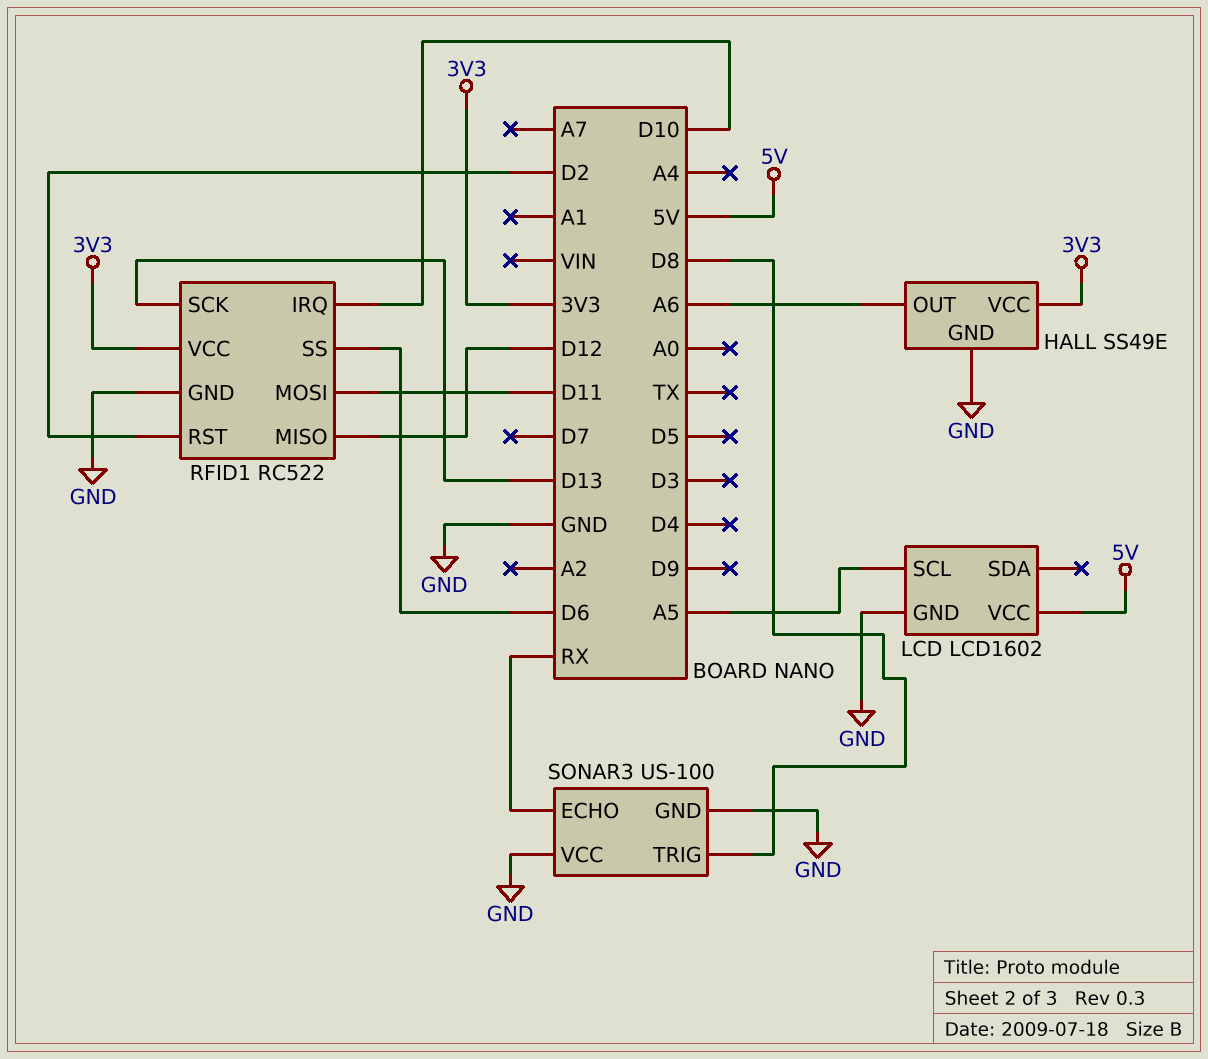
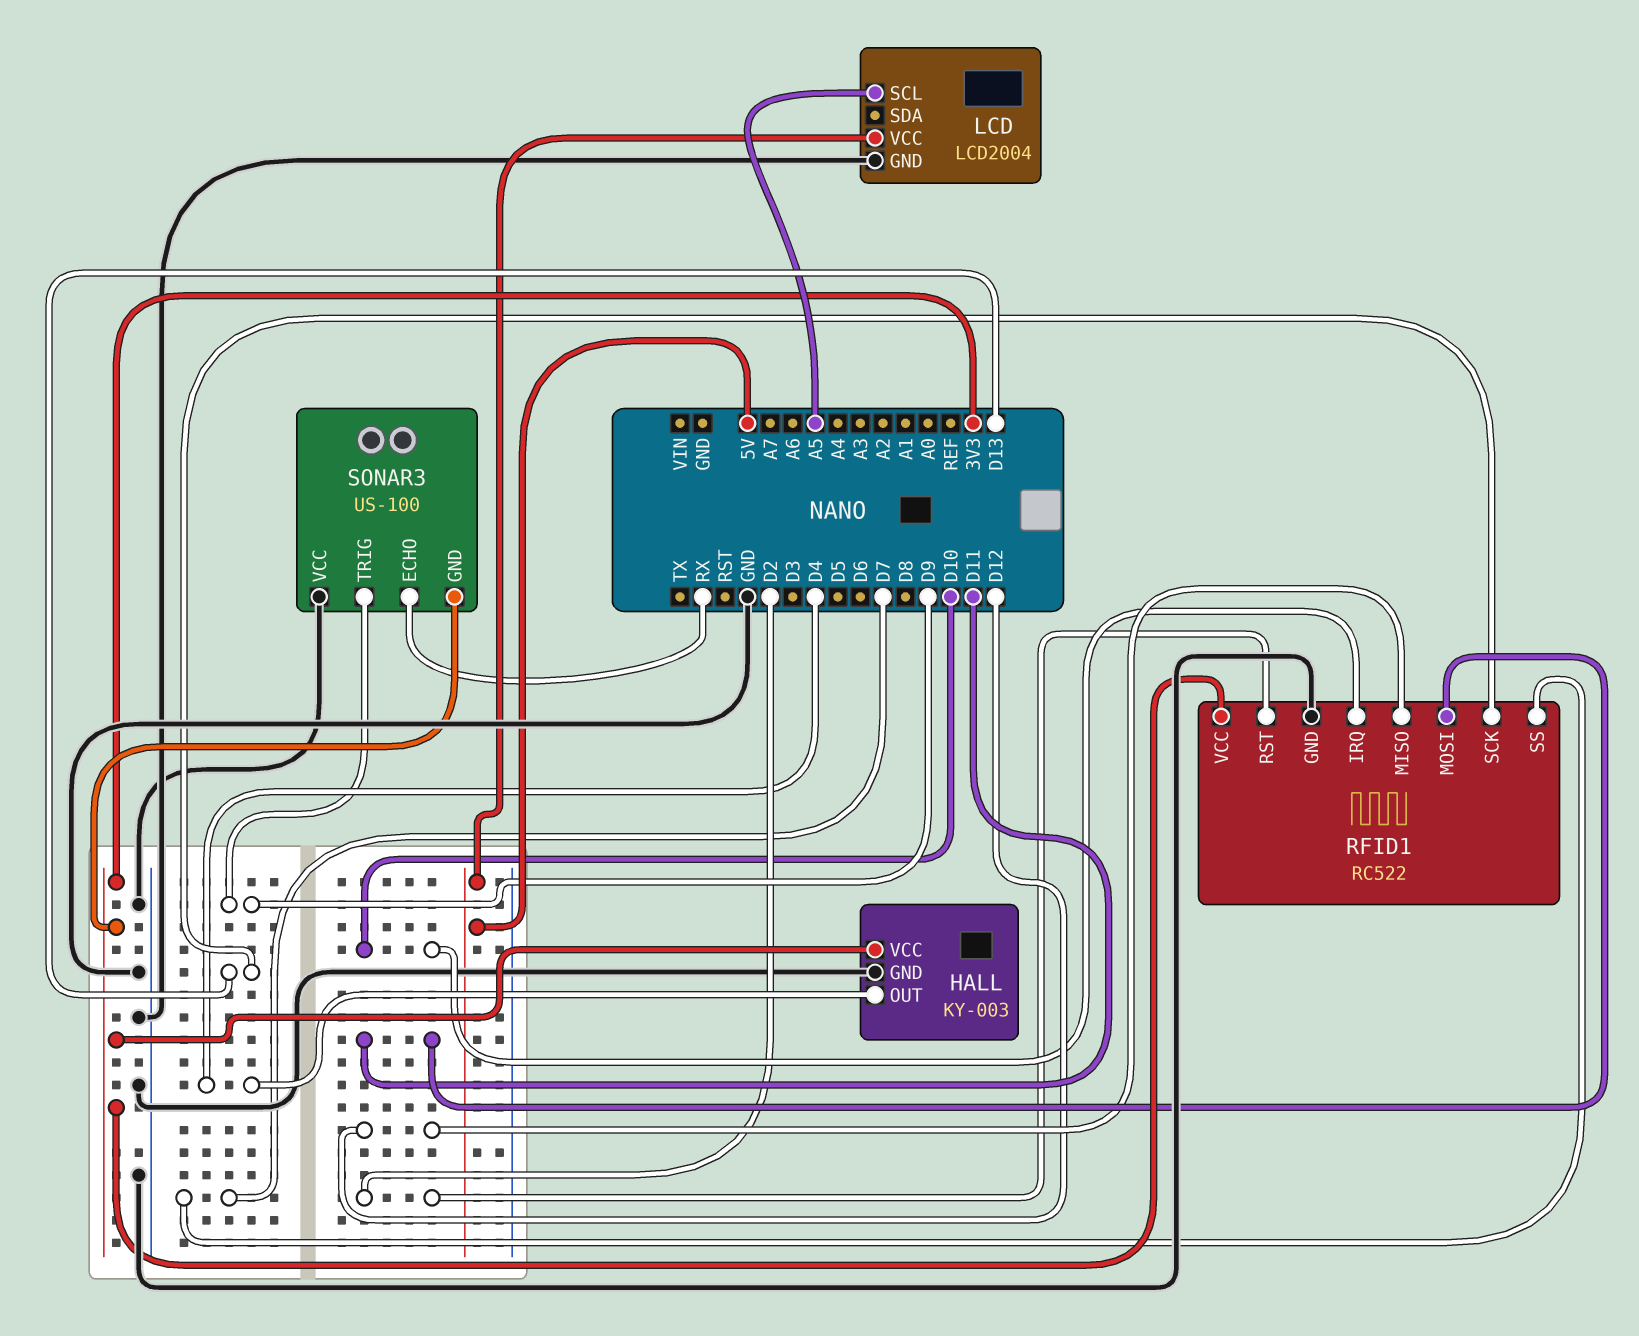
HALL: SS49E -> KY-003
HALL pin OUT: A6 -> D4
LCD: LCD1602 -> LCD2004
RFID1 pin SS: D6 -> D7
SONAR3 pin GND: GND -> 3V3
SONAR3 pin TRIG: D8 -> D9

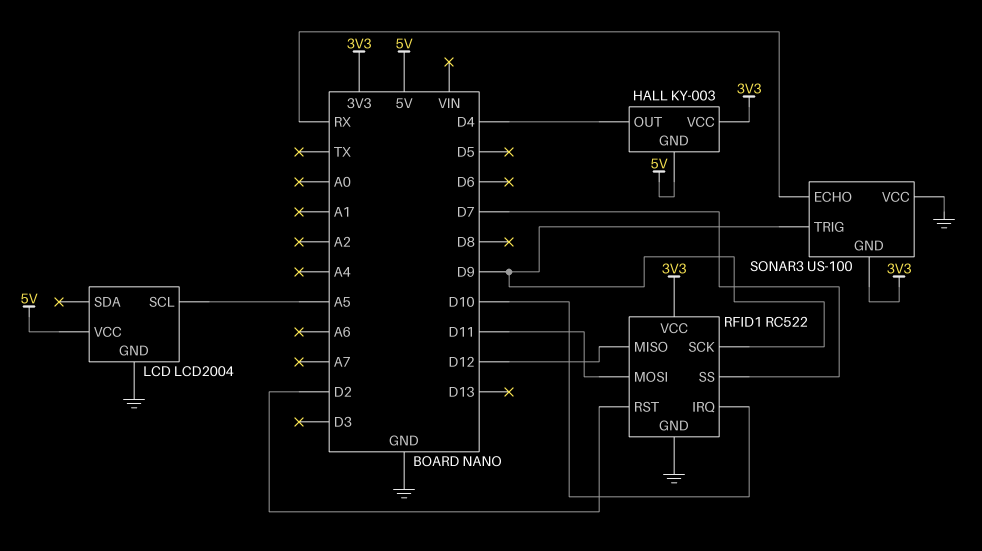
HALL pin GND: GND -> 5V
RFID1 pin SCK: D13 -> D9

